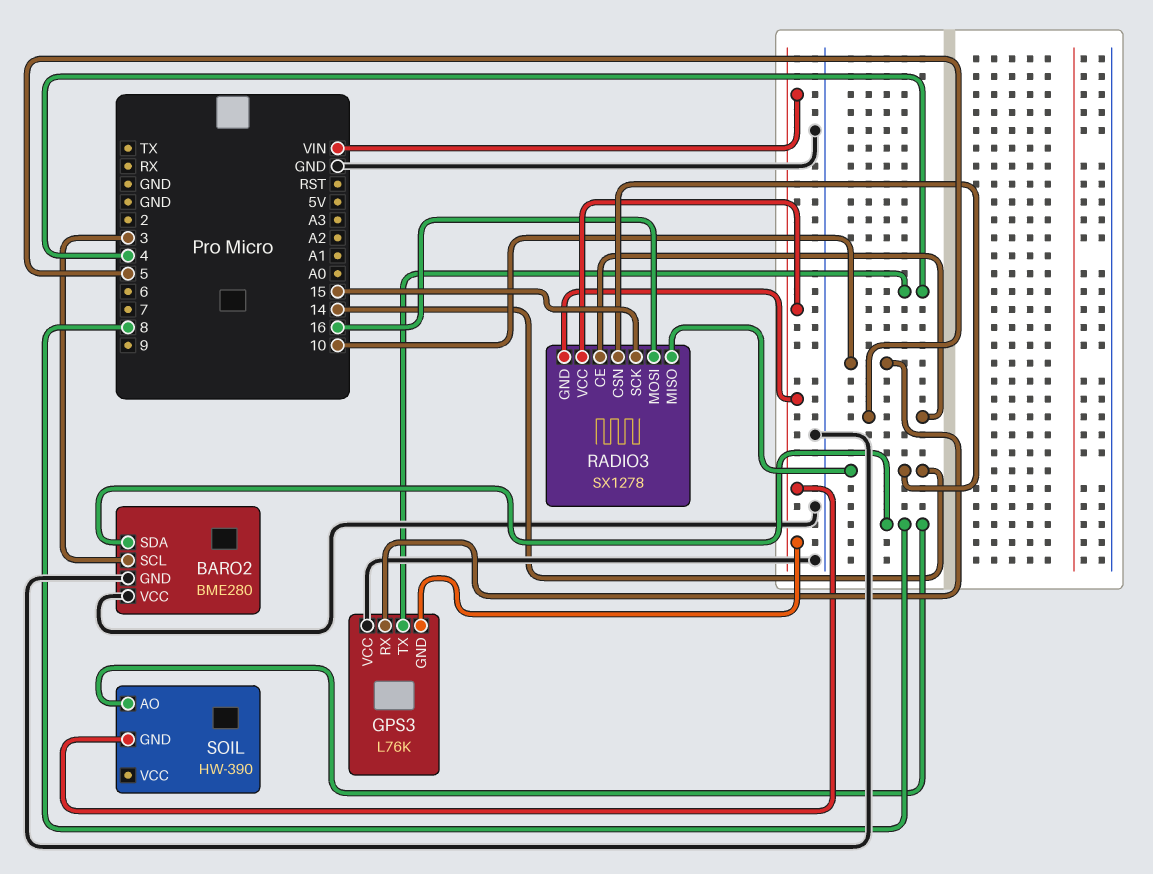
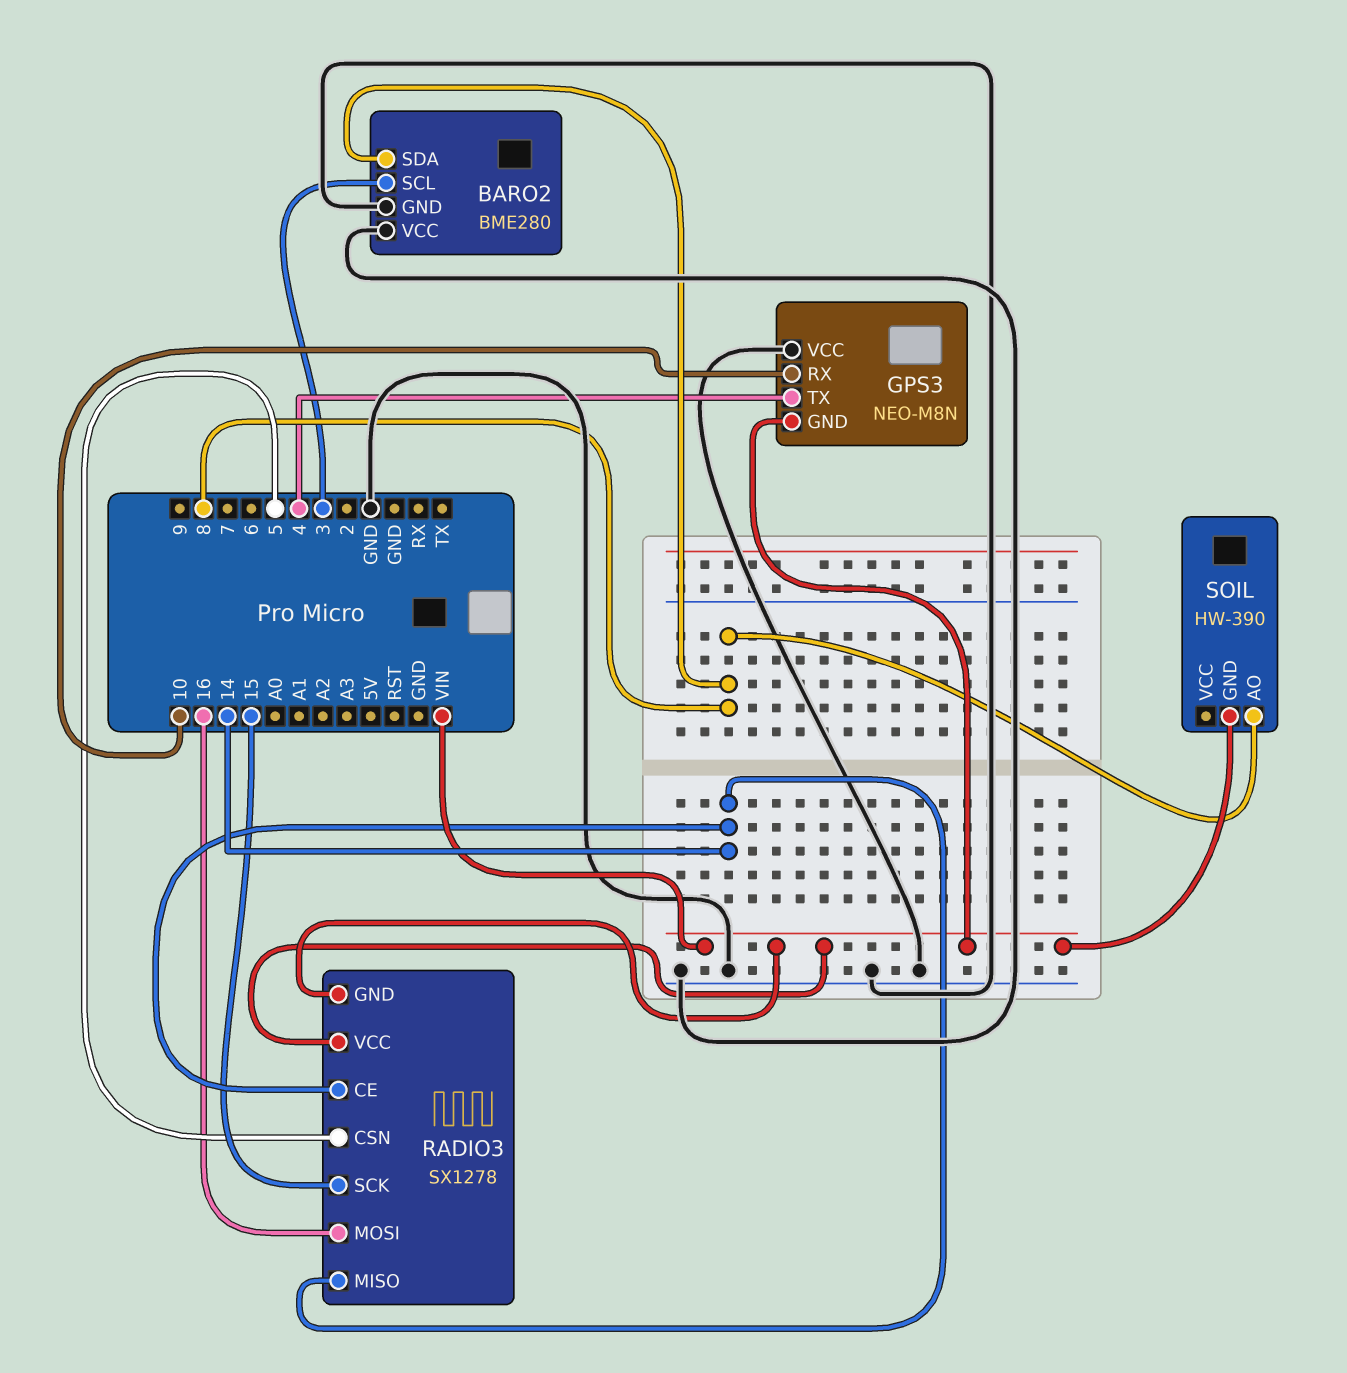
GPS3: L76K -> NEO-M8N
RADIO3 pin CE: 5 -> 14
RADIO3 pin CSN: 14 -> 5

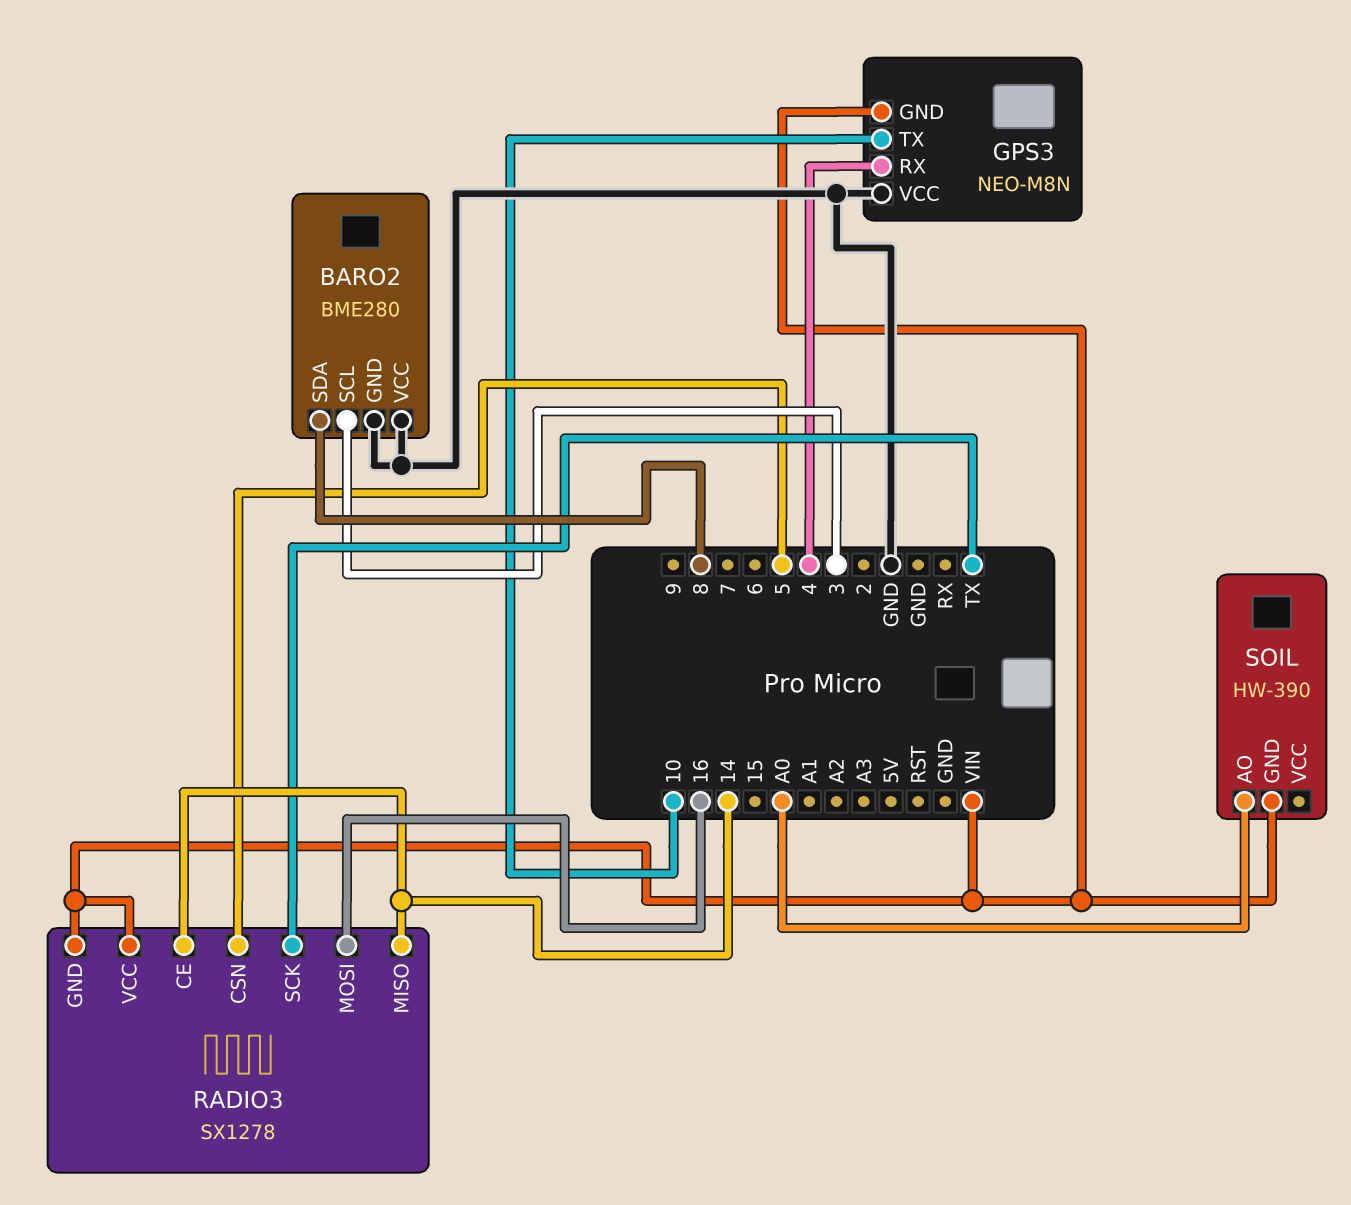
GPS3 pin RX: 10 -> 4
GPS3 pin TX: 4 -> 10
RADIO3 pin SCK: 15 -> TX
SOIL pin AO: 8 -> A0

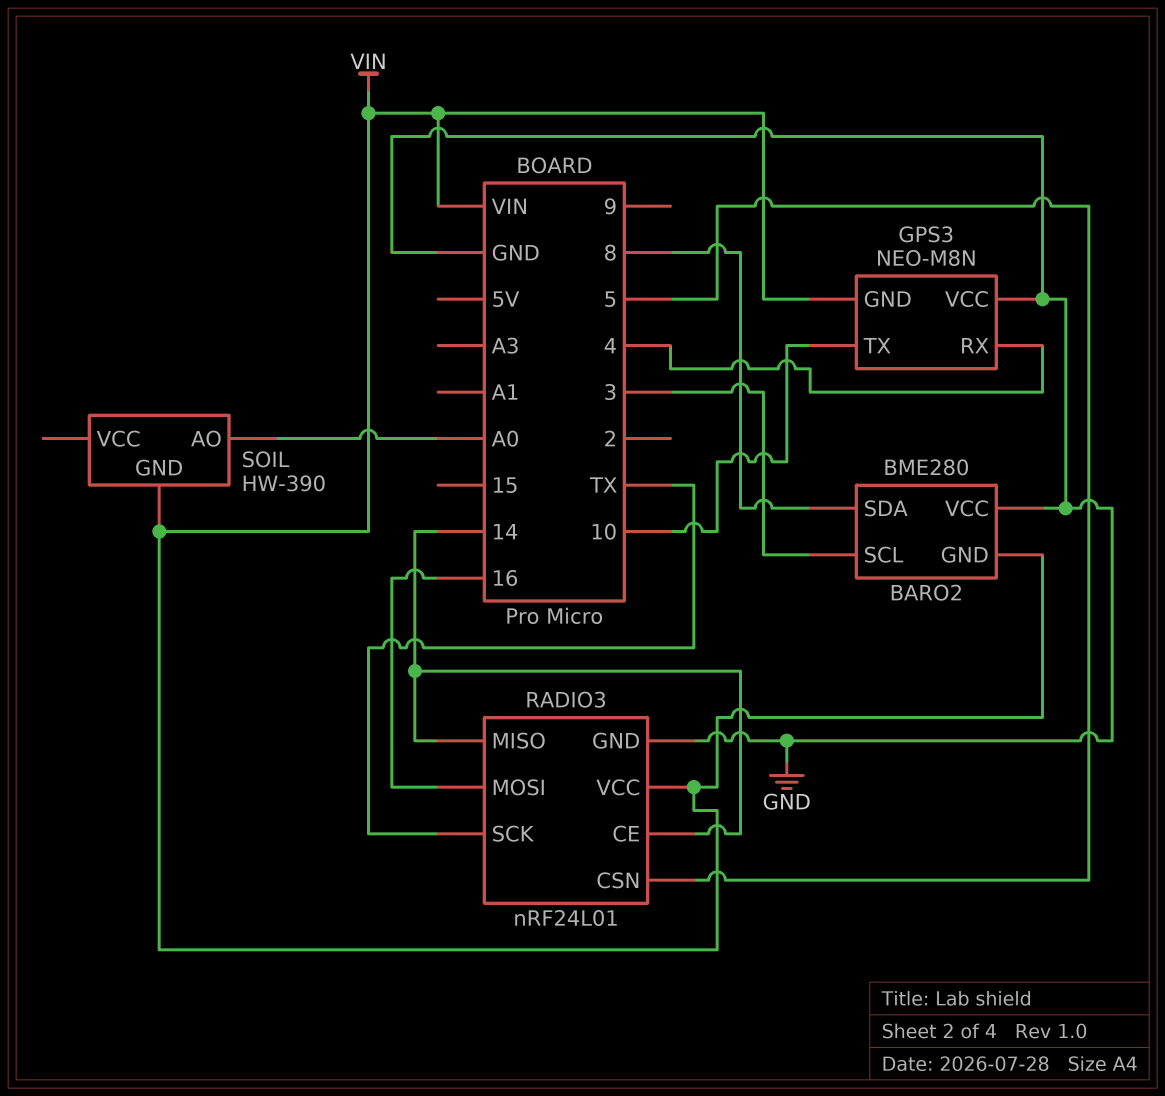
BARO2 pin GND: GND -> VIN
RADIO3: SX1278 -> nRF24L01
RADIO3 pin GND: VIN -> GND

